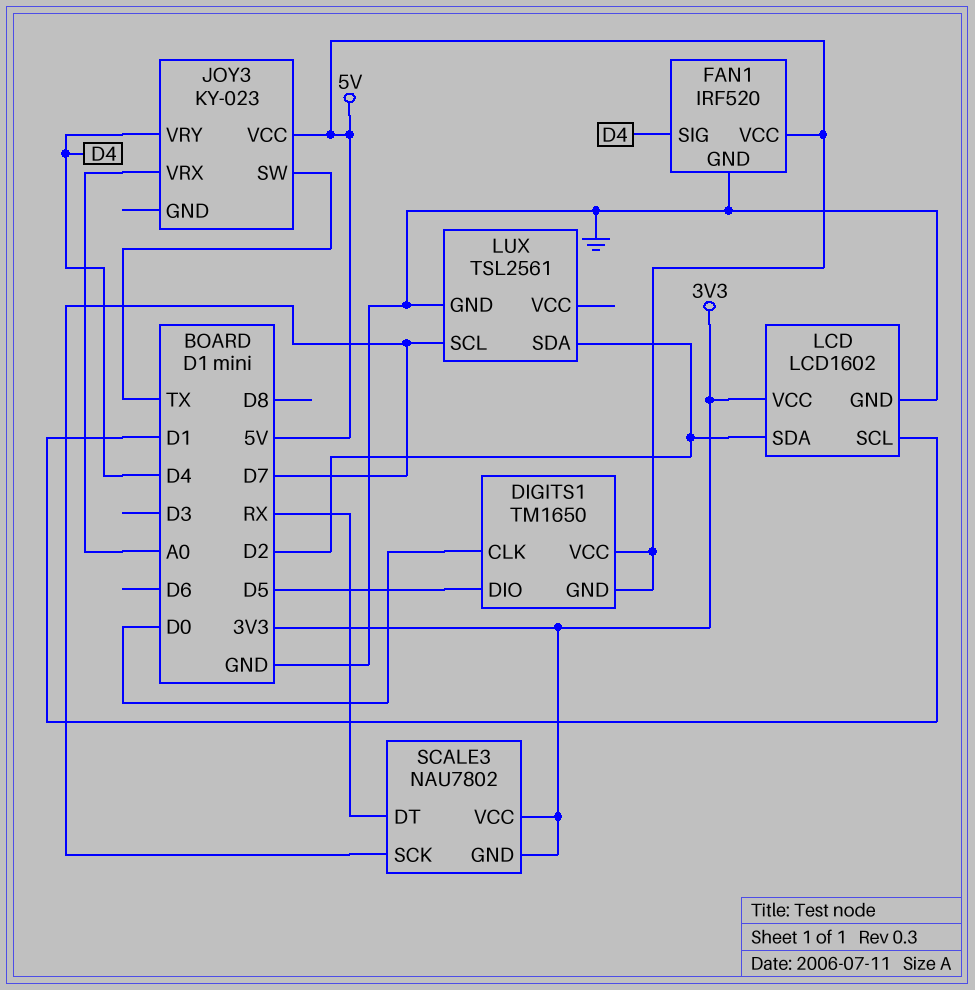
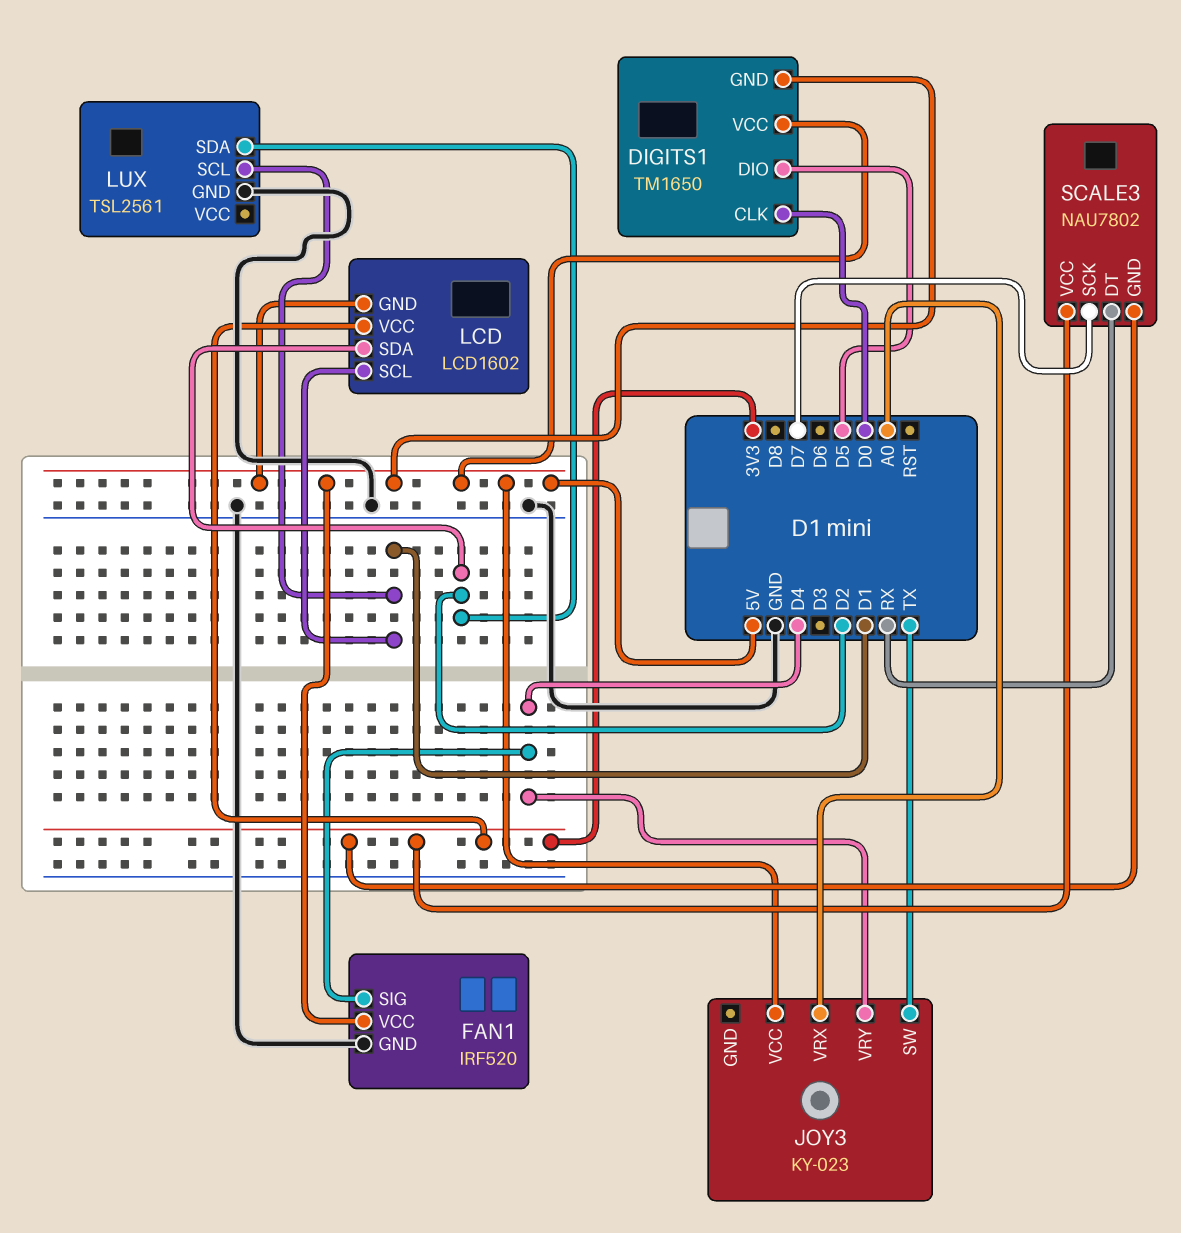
LCD pin GND: GND -> 5V
LUX pin SCL: D7 -> D1

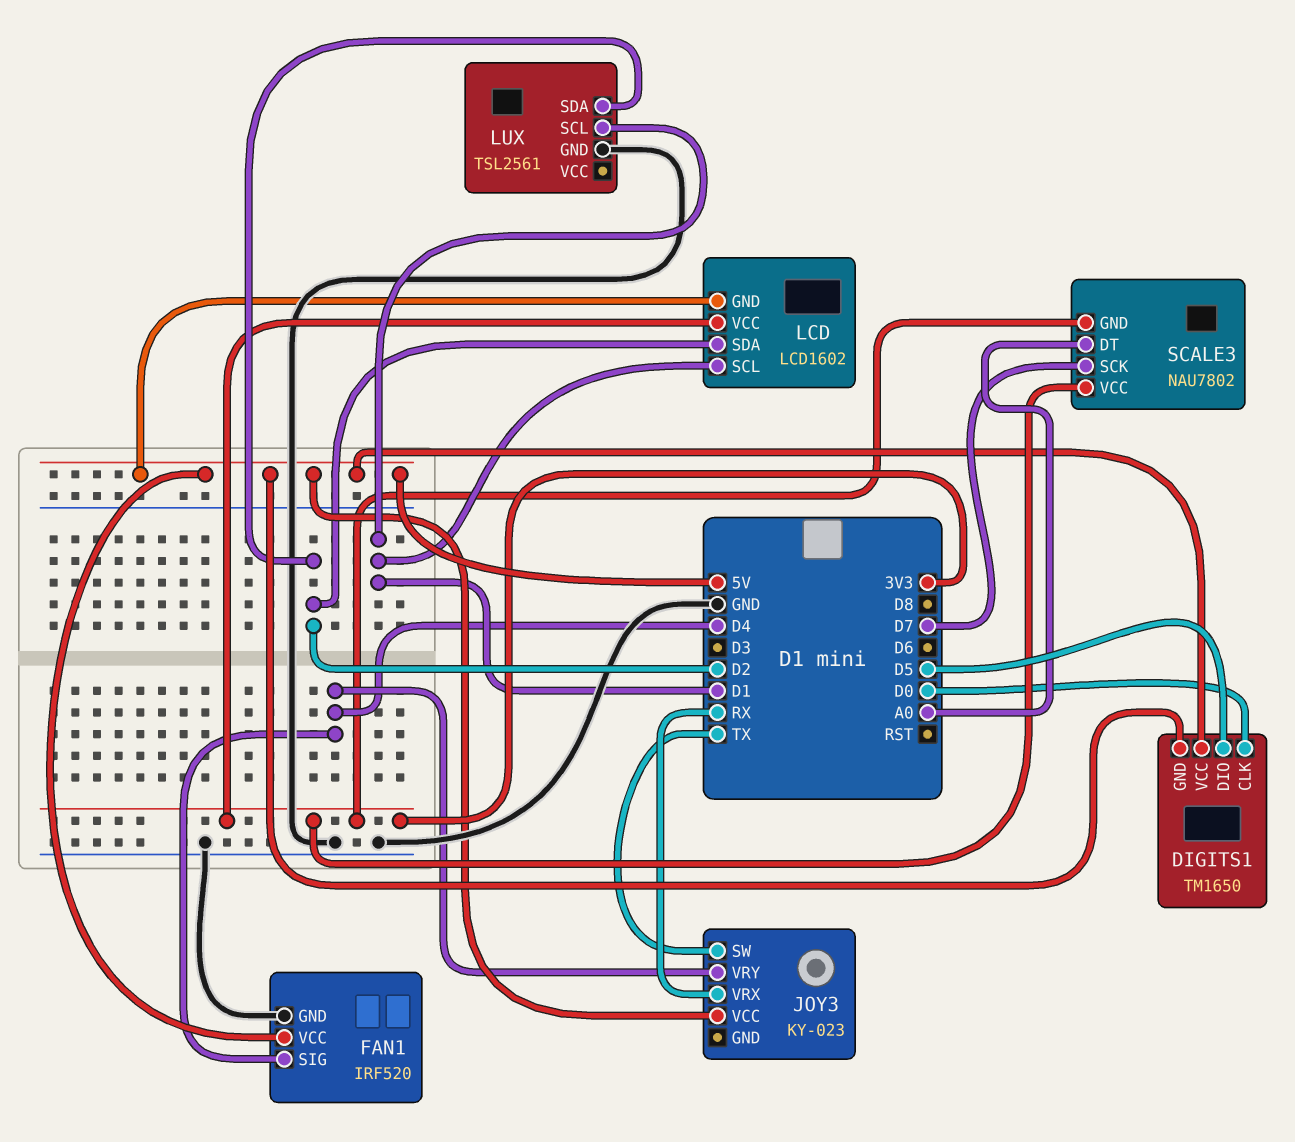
JOY3 pin VRX: A0 -> RX
SCALE3 pin DT: RX -> A0

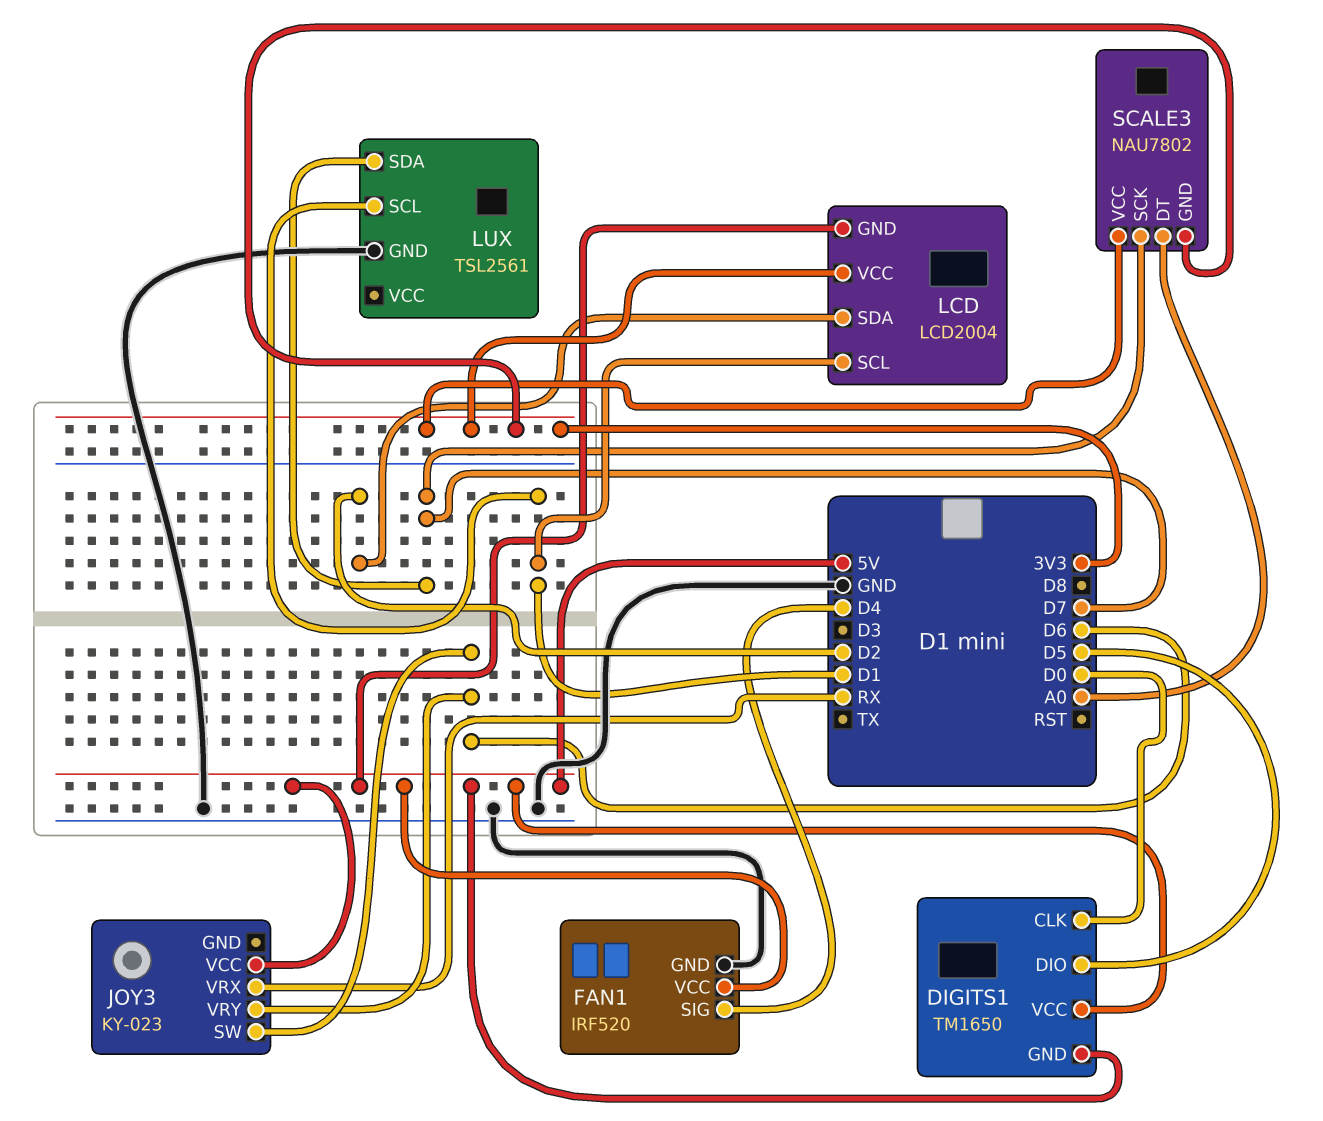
JOY3 pin SW: TX -> D6
JOY3 pin VRY: D4 -> D6
LCD: LCD1602 -> LCD2004
LUX pin SDA: D2 -> D7

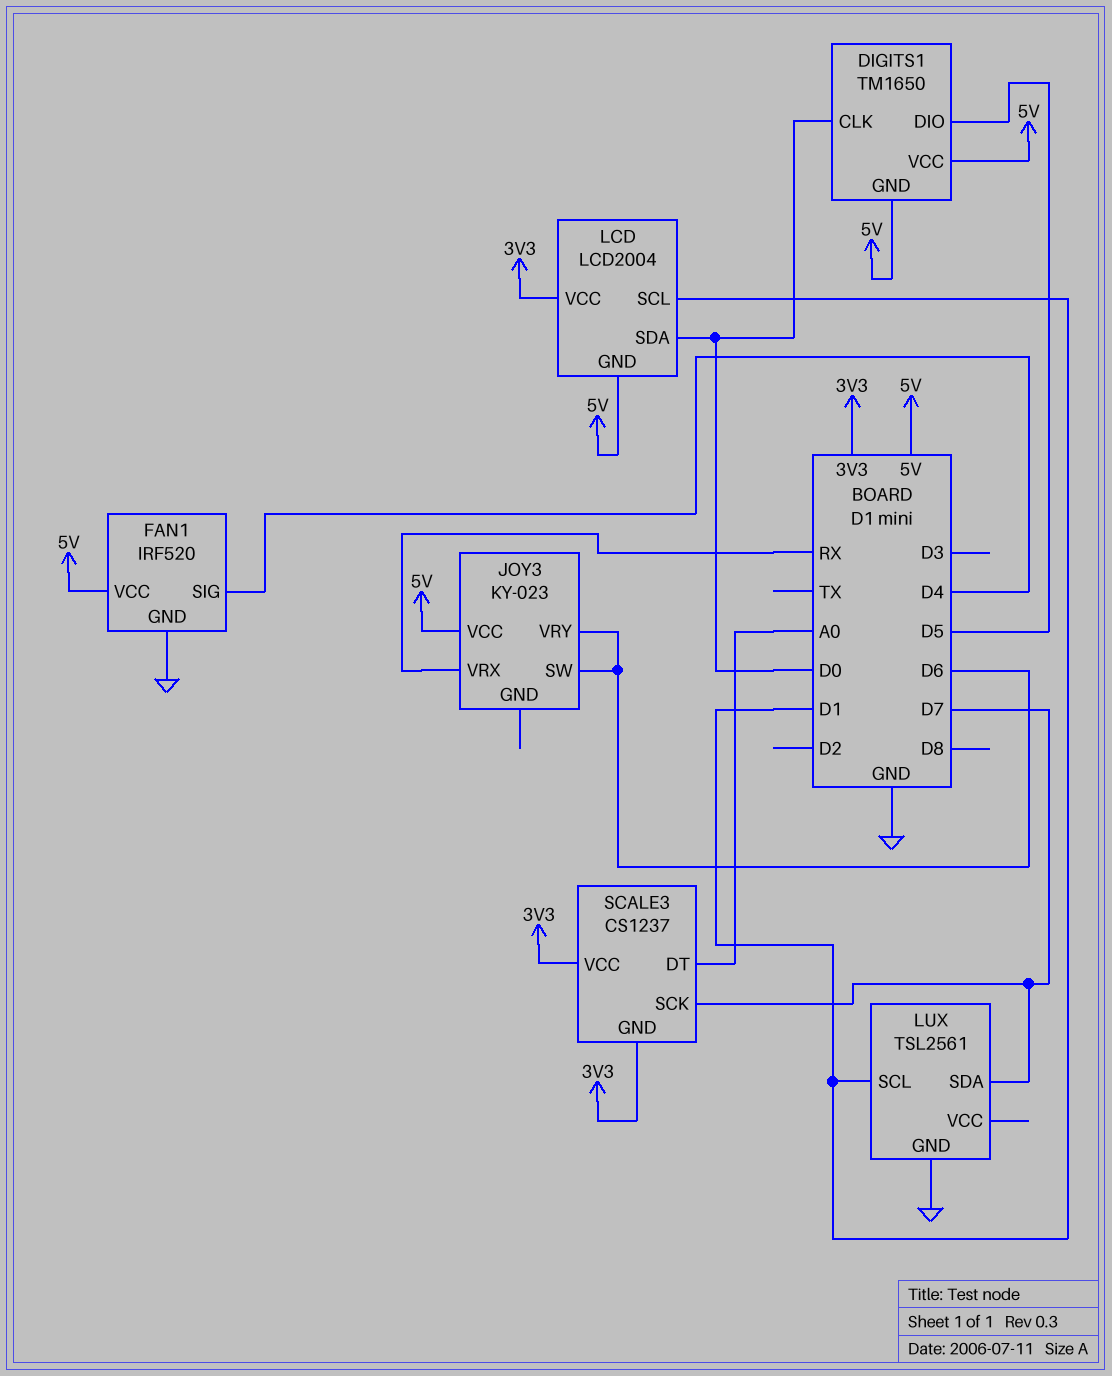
LCD pin SDA: D2 -> D0
SCALE3: NAU7802 -> CS1237

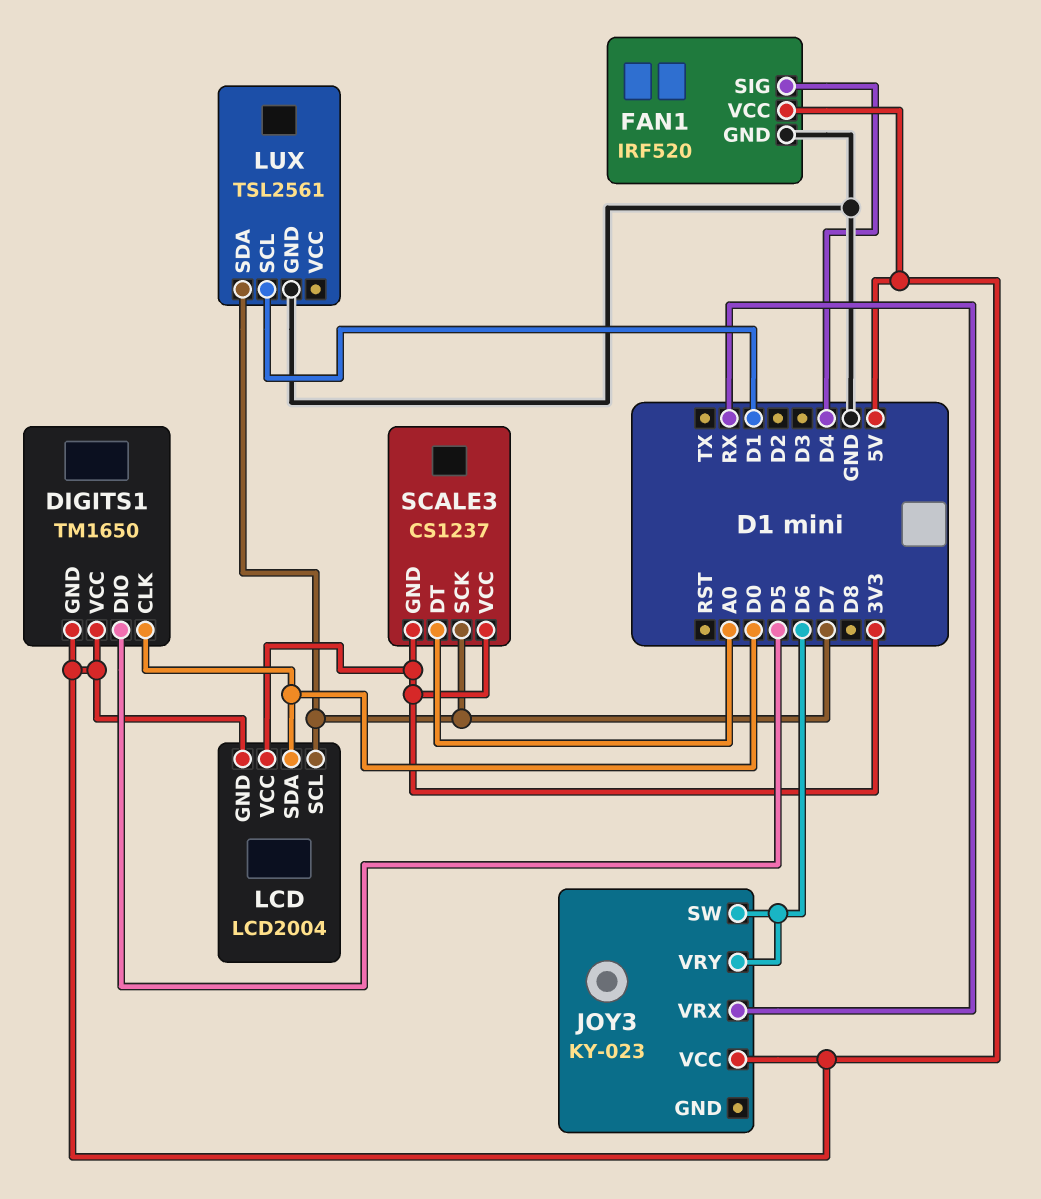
LCD pin SCL: D1 -> D7

